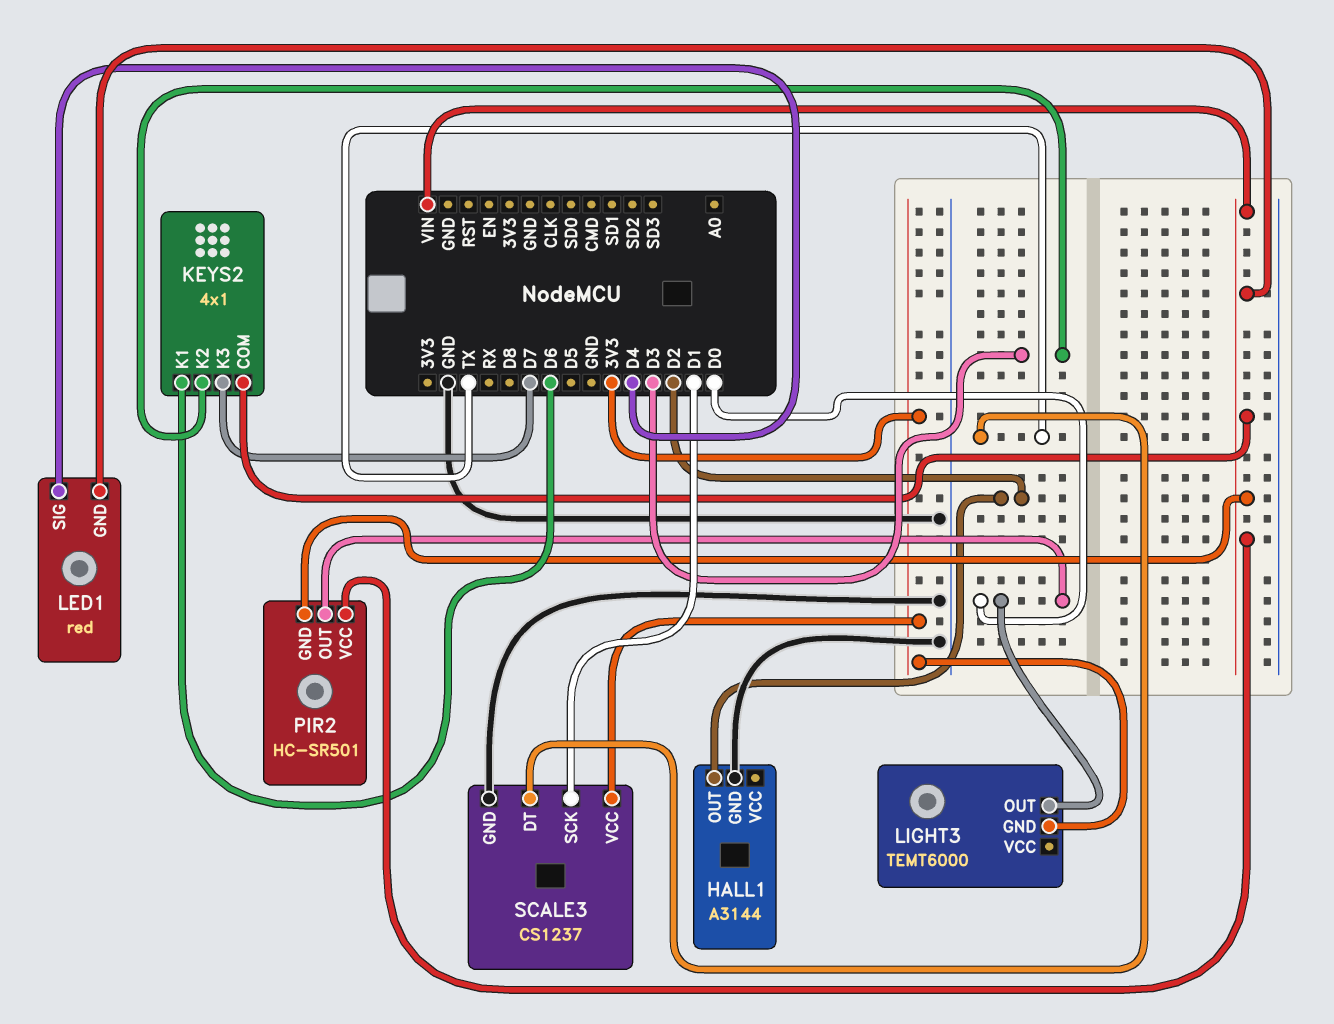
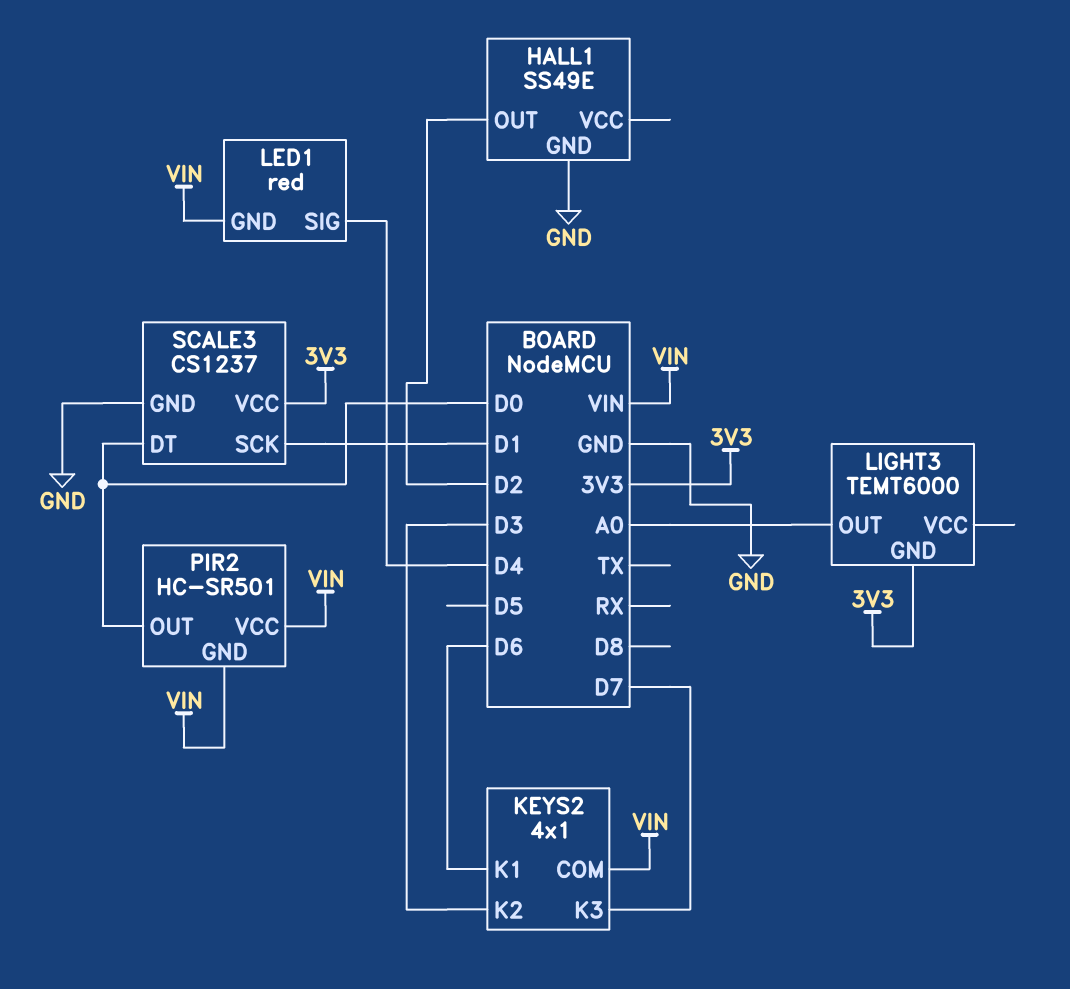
HALL1: A3144 -> SS49E
LIGHT3 pin OUT: D0 -> A0
SCALE3 pin DT: TX -> D0

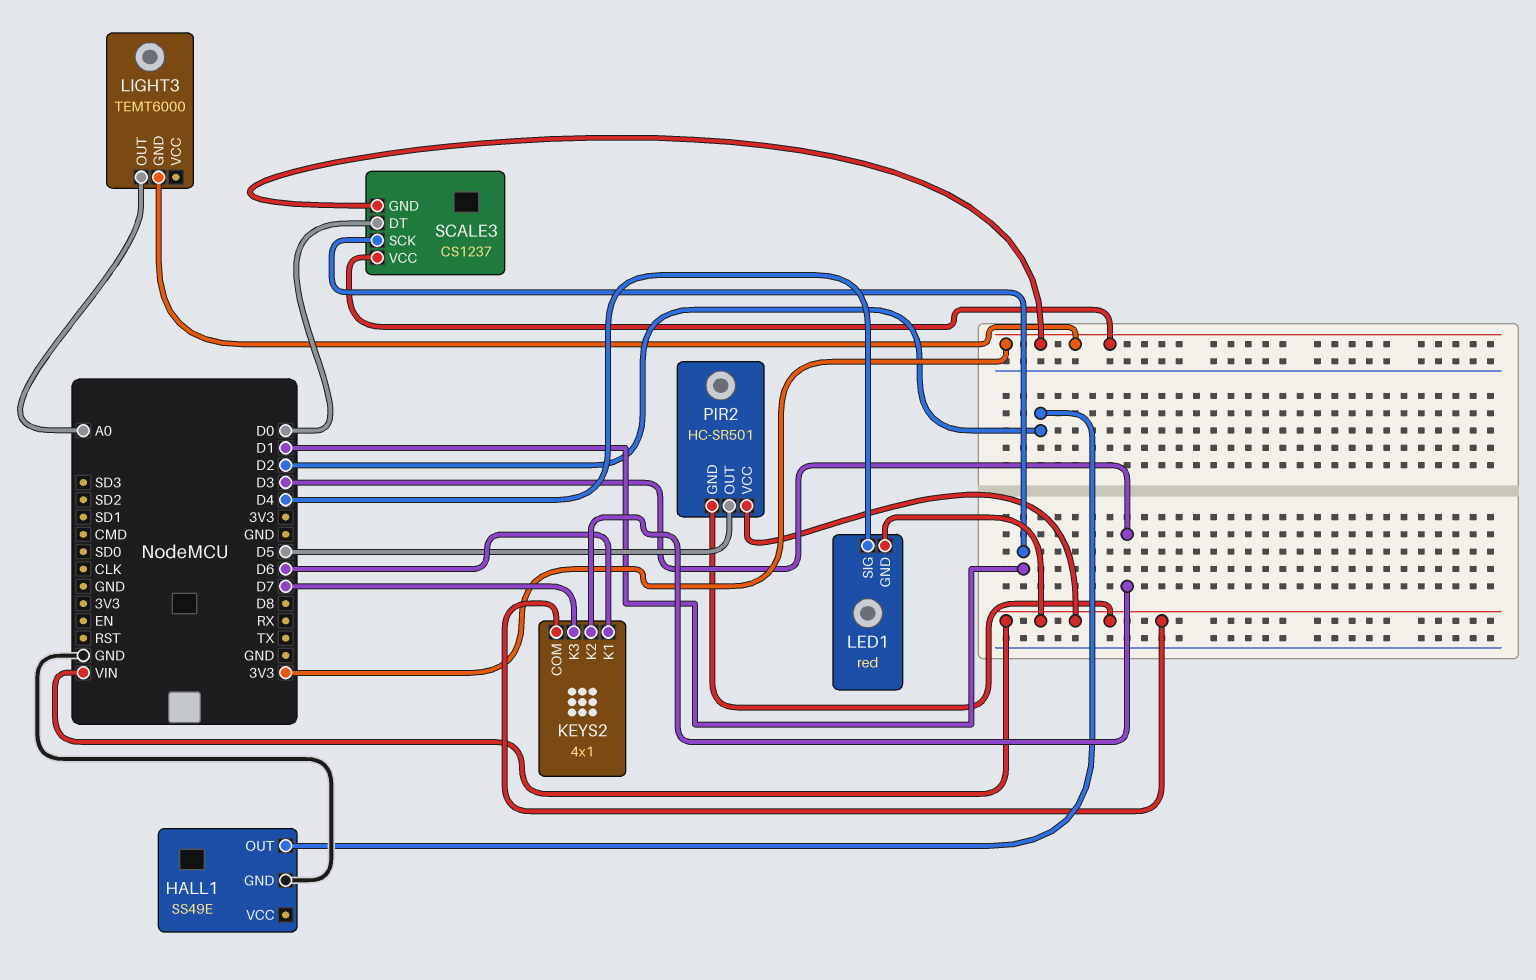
PIR2 pin OUT: D0 -> D5
SCALE3 pin GND: GND -> 3V3

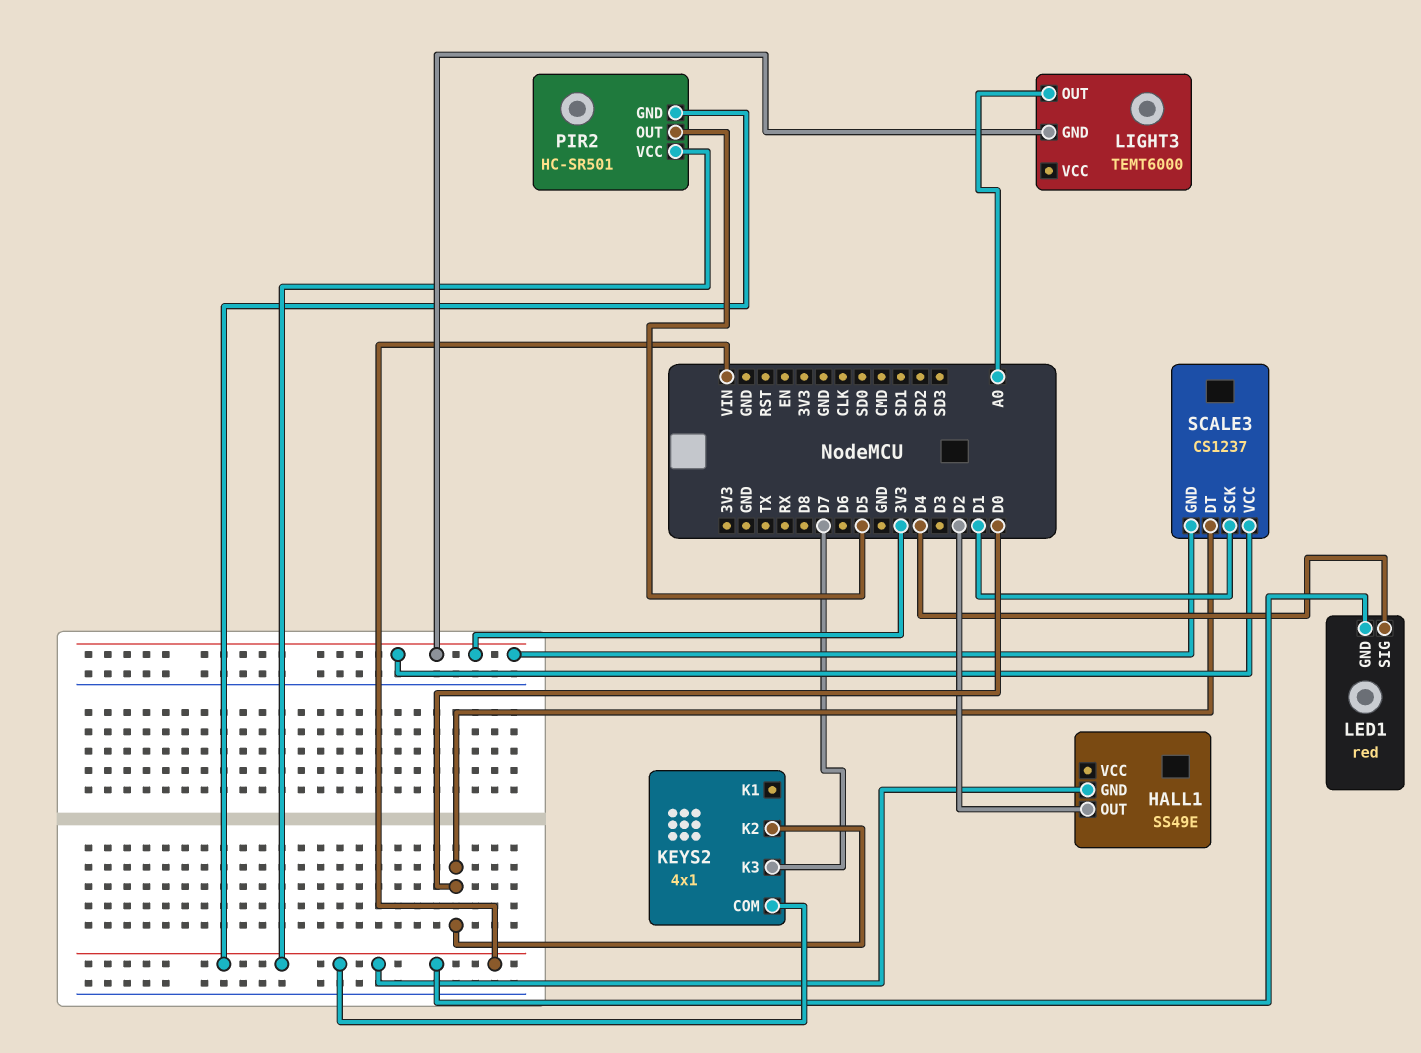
HALL1 pin GND: GND -> VIN
KEYS2 pin K1: D6 -> none
KEYS2 pin K2: D3 -> D0

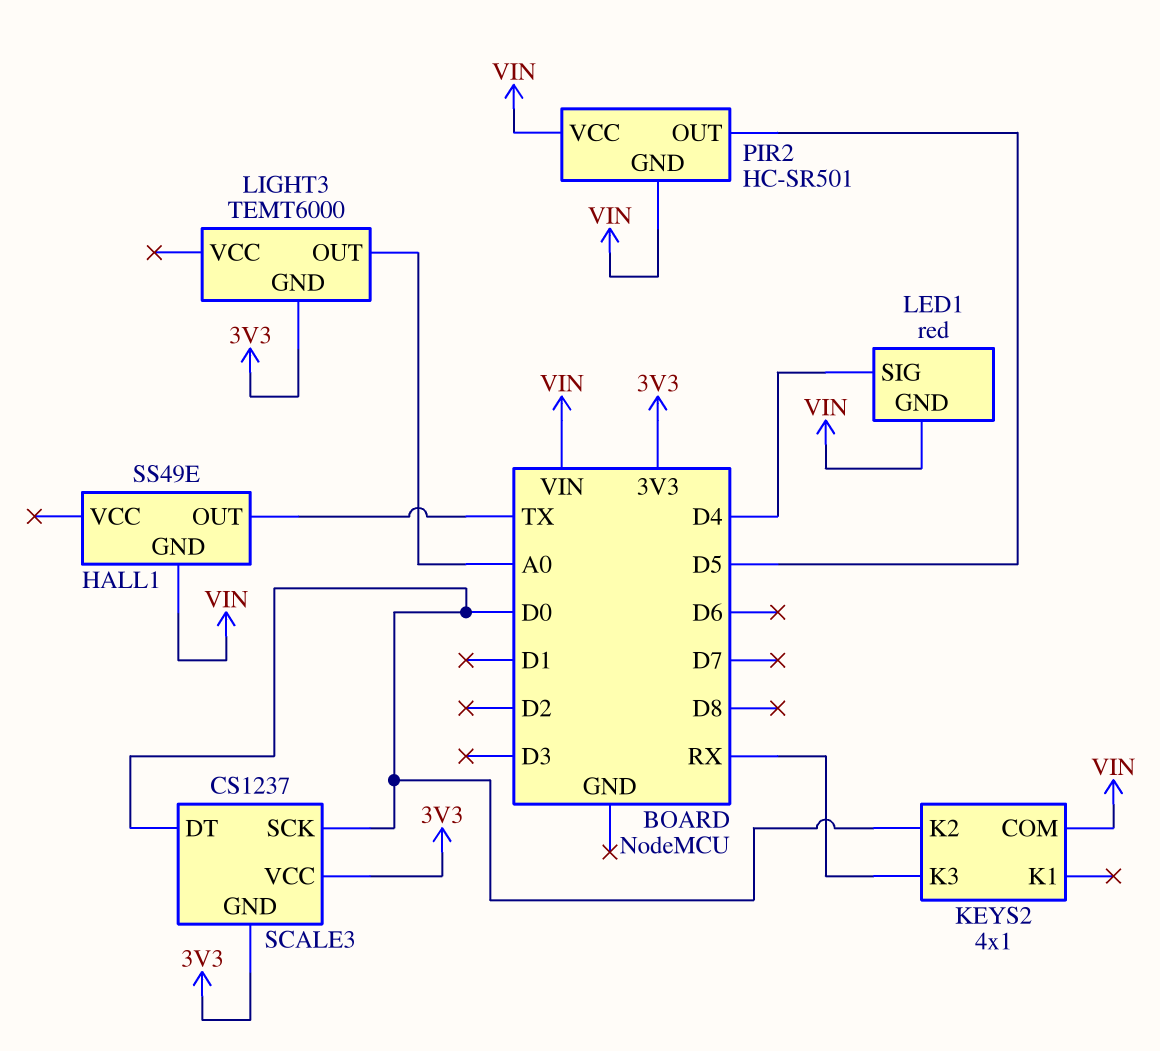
HALL1 pin OUT: D2 -> TX
KEYS2 pin K3: D7 -> RX
SCALE3 pin SCK: D1 -> D0

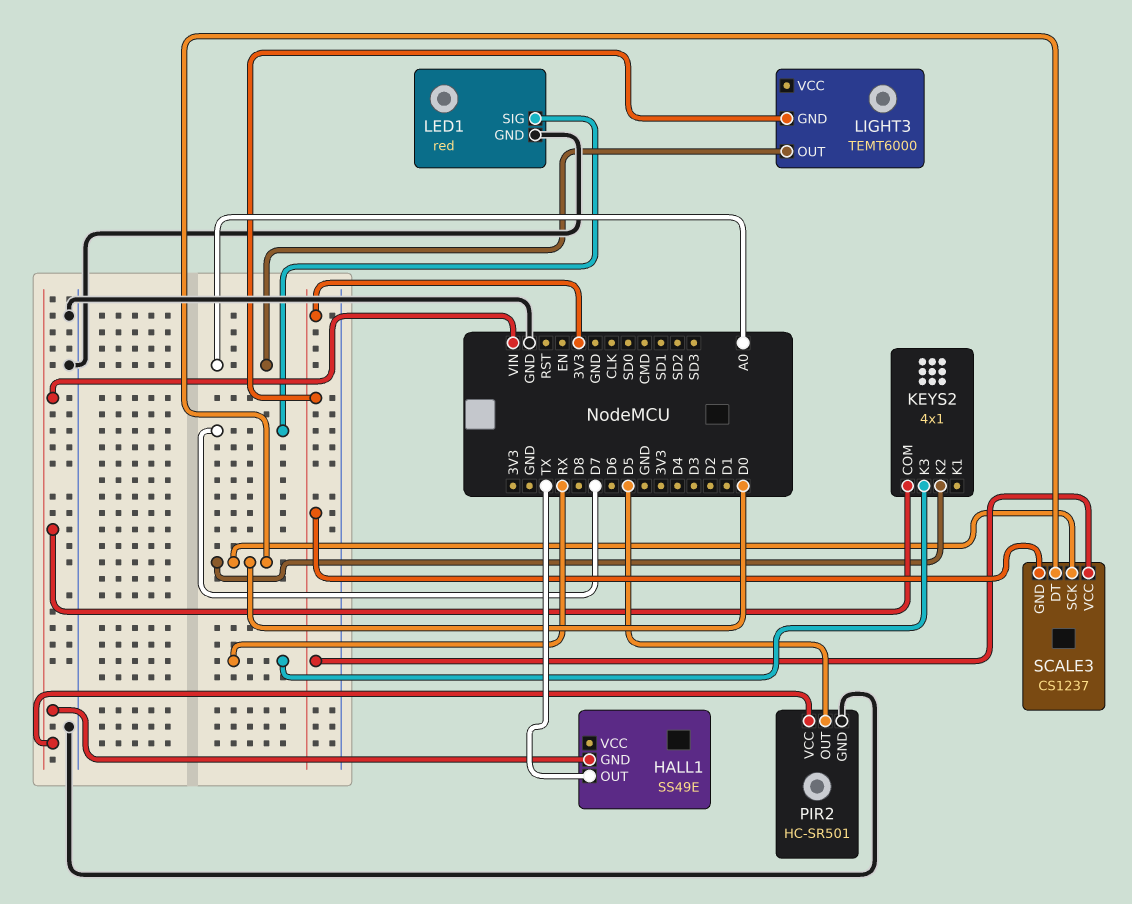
LED1 pin GND: VIN -> GND
LED1 pin SIG: D4 -> D7
PIR2 pin GND: VIN -> GND

